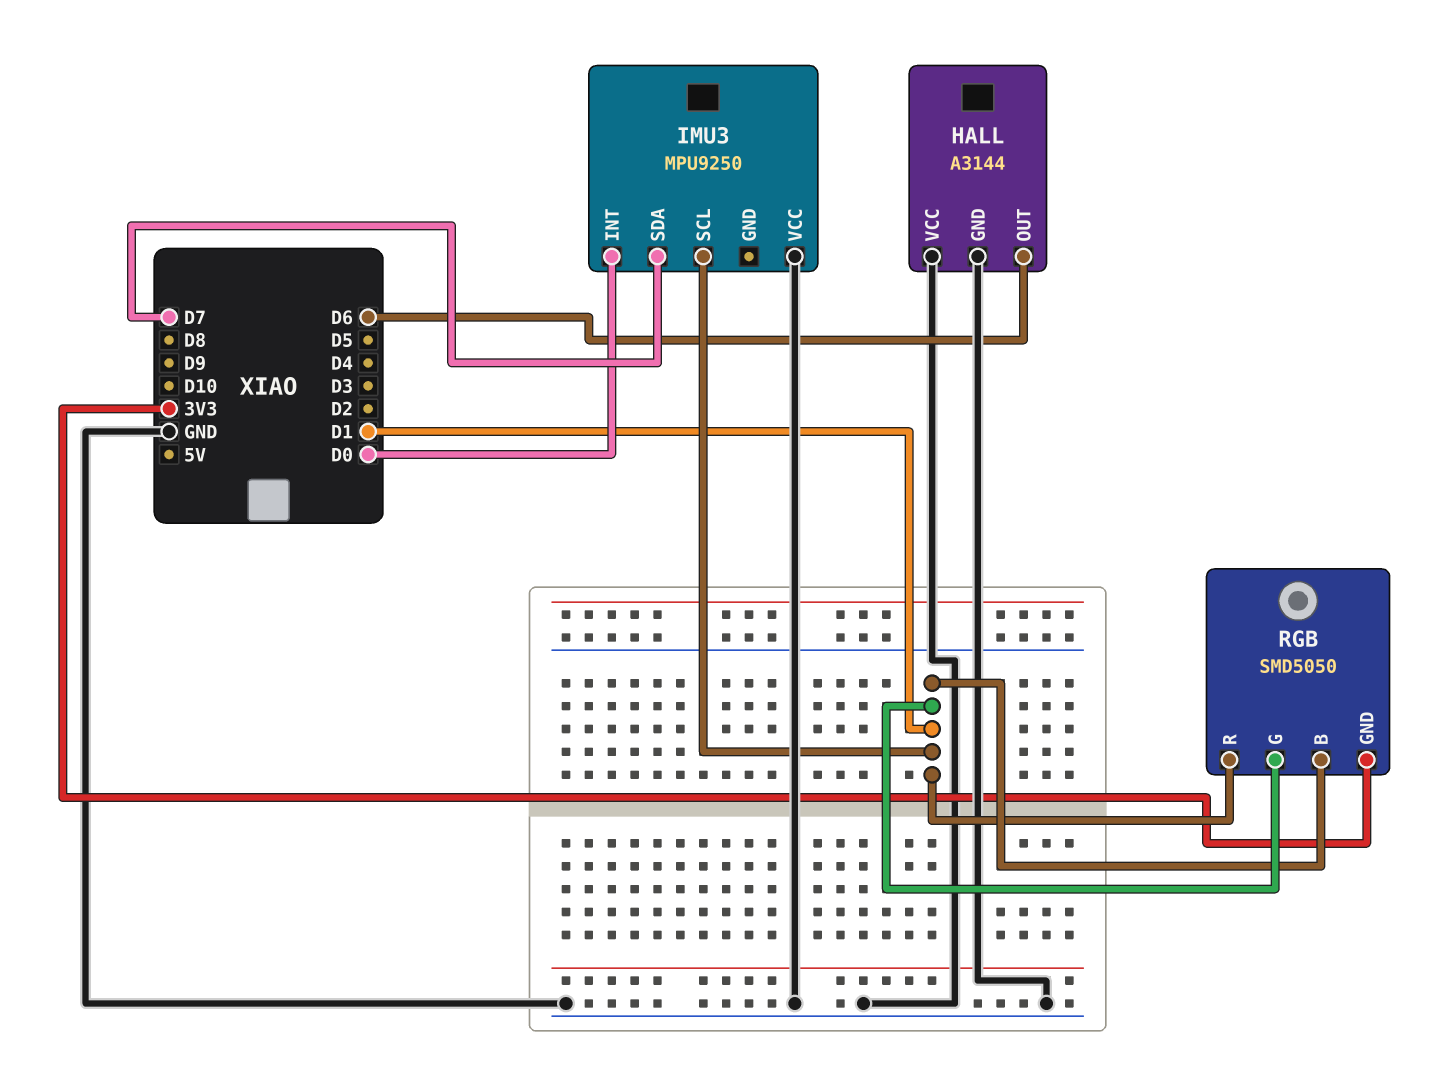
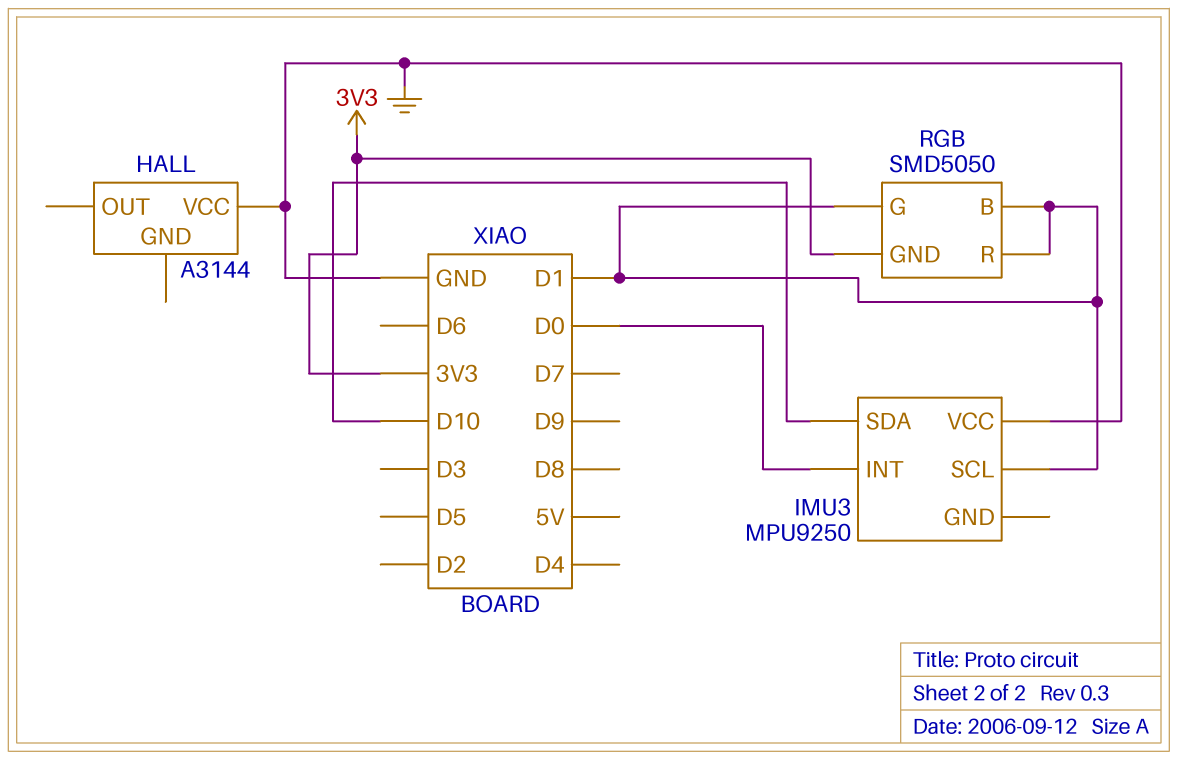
HALL pin GND: GND -> none
HALL pin OUT: D6 -> none
IMU3 pin SDA: D7 -> D10

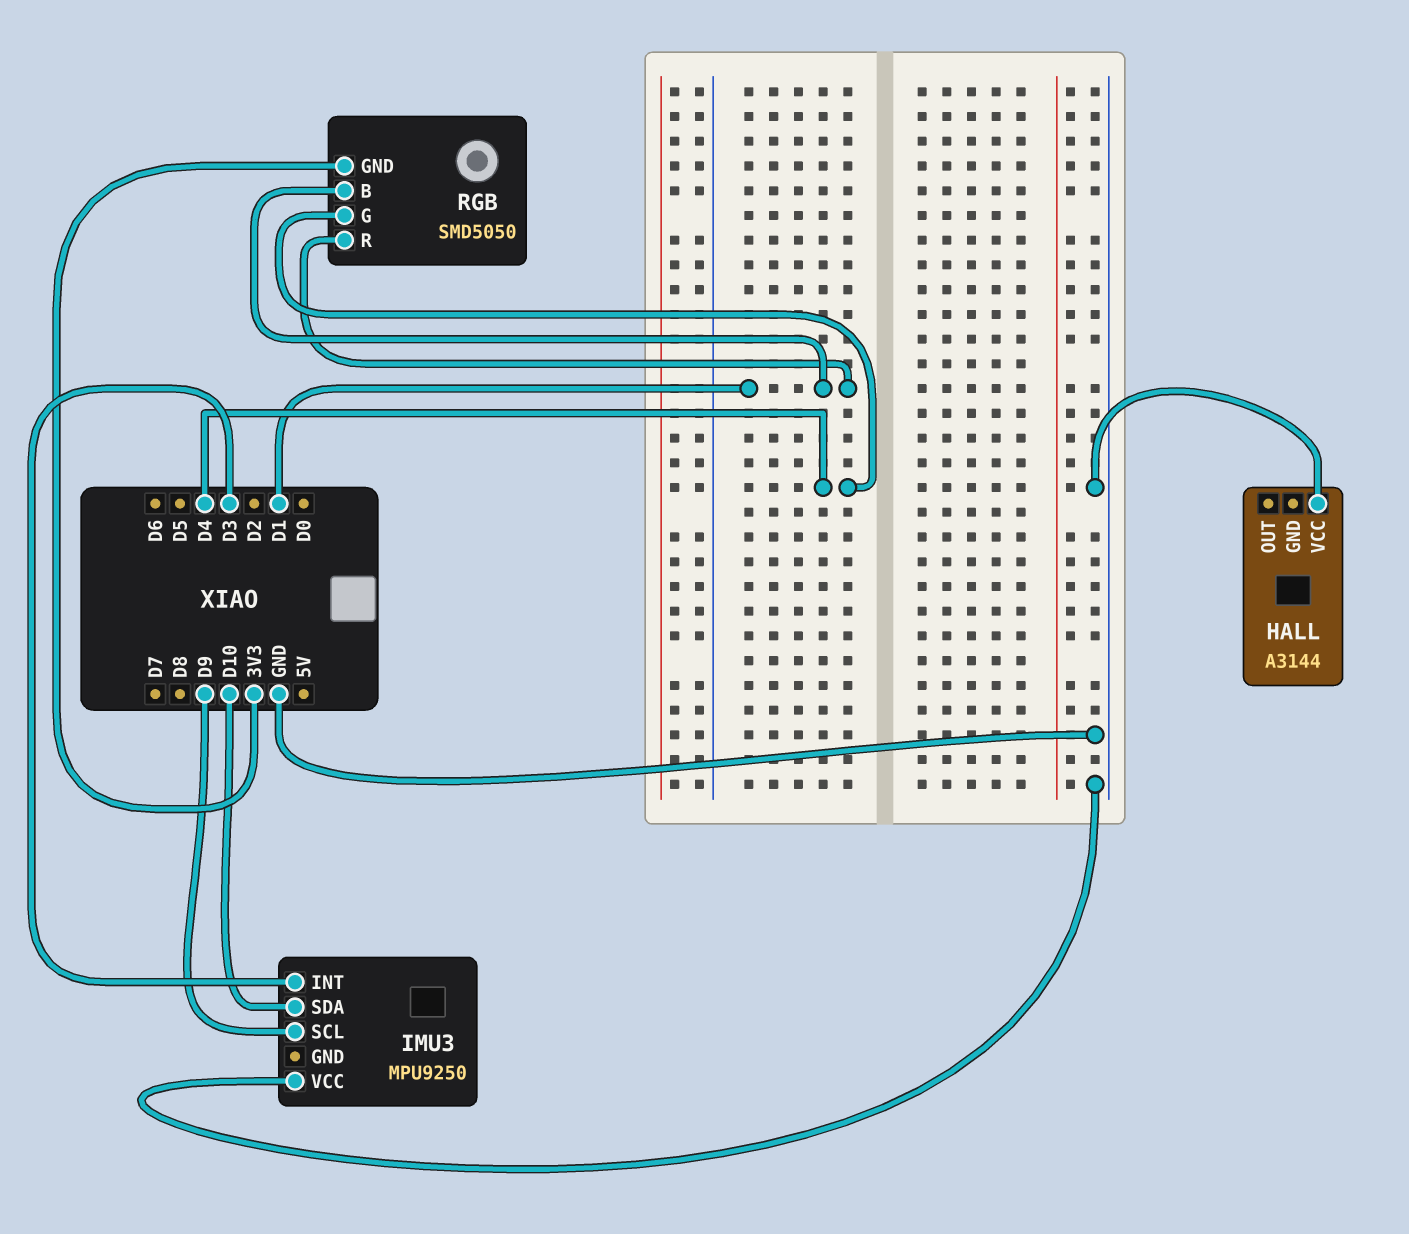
IMU3 pin INT: D0 -> D3
IMU3 pin SCL: D1 -> D9
RGB pin G: D1 -> D4

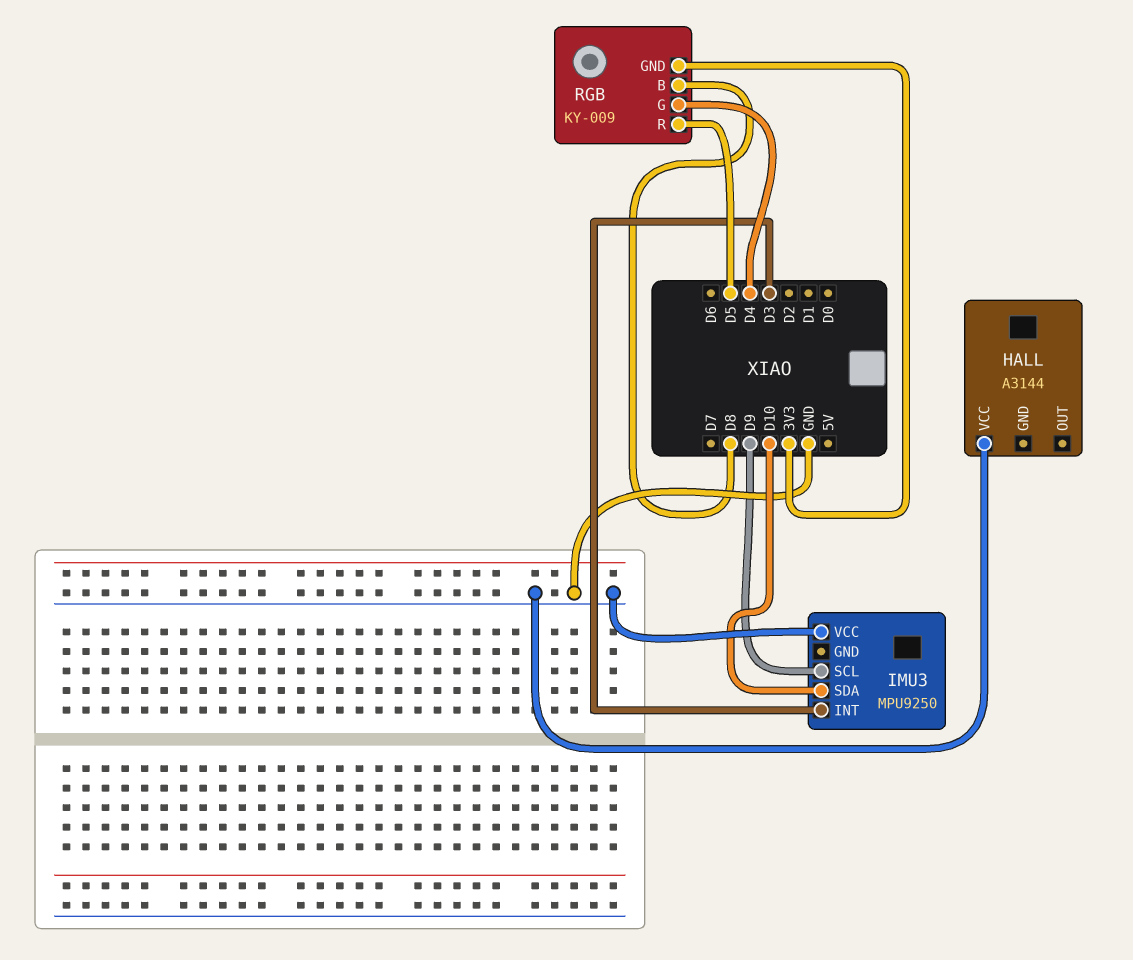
RGB: SMD5050 -> KY-009
RGB pin B: D1 -> D8
RGB pin R: D1 -> D5

